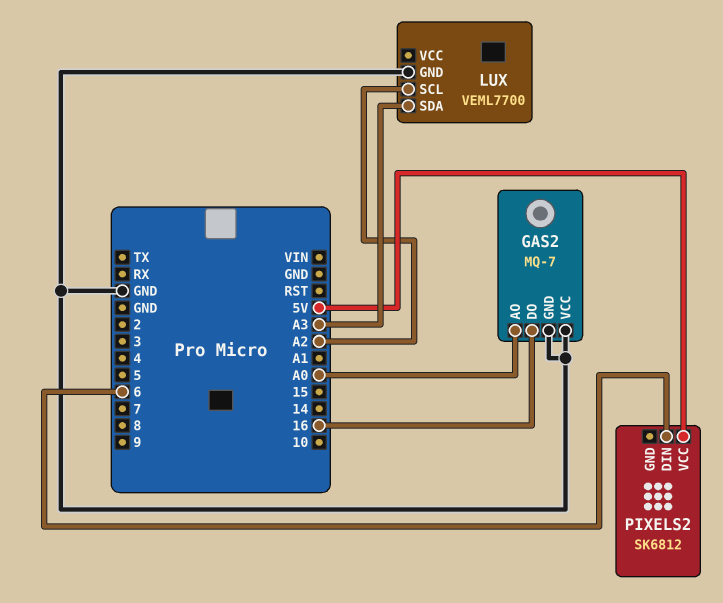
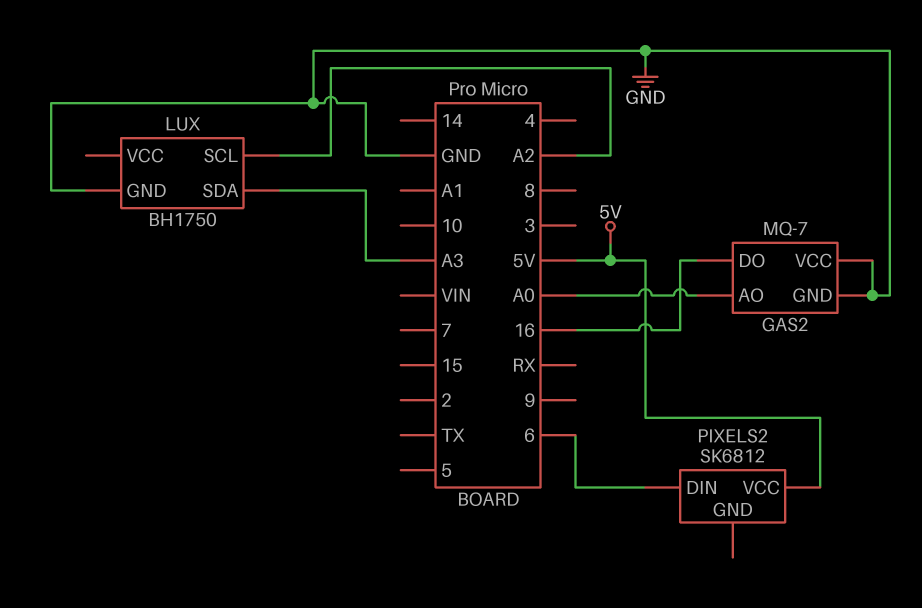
LUX: VEML7700 -> BH1750

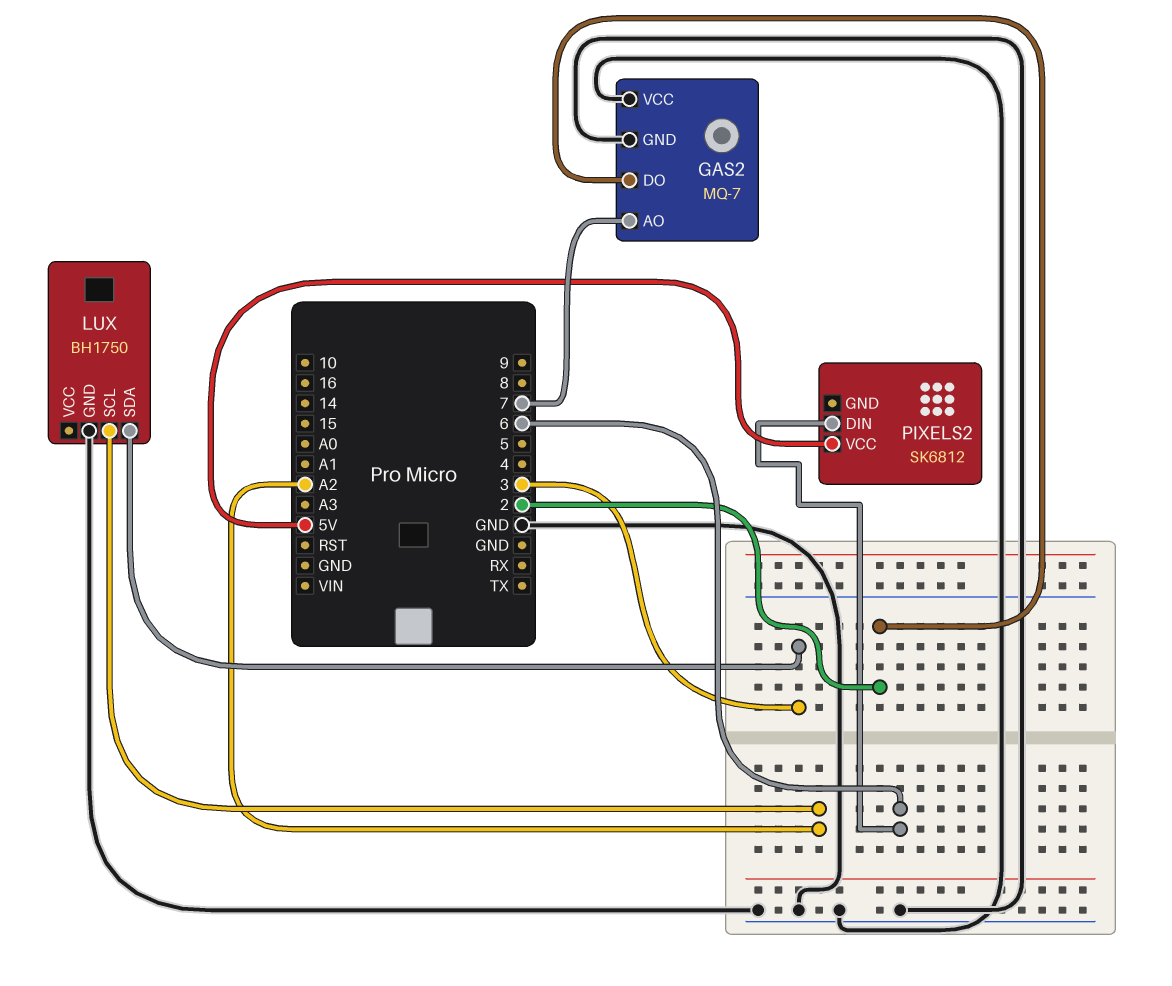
GAS2 pin AO: A0 -> 7
GAS2 pin DO: 16 -> 2
LUX pin SDA: A3 -> 3

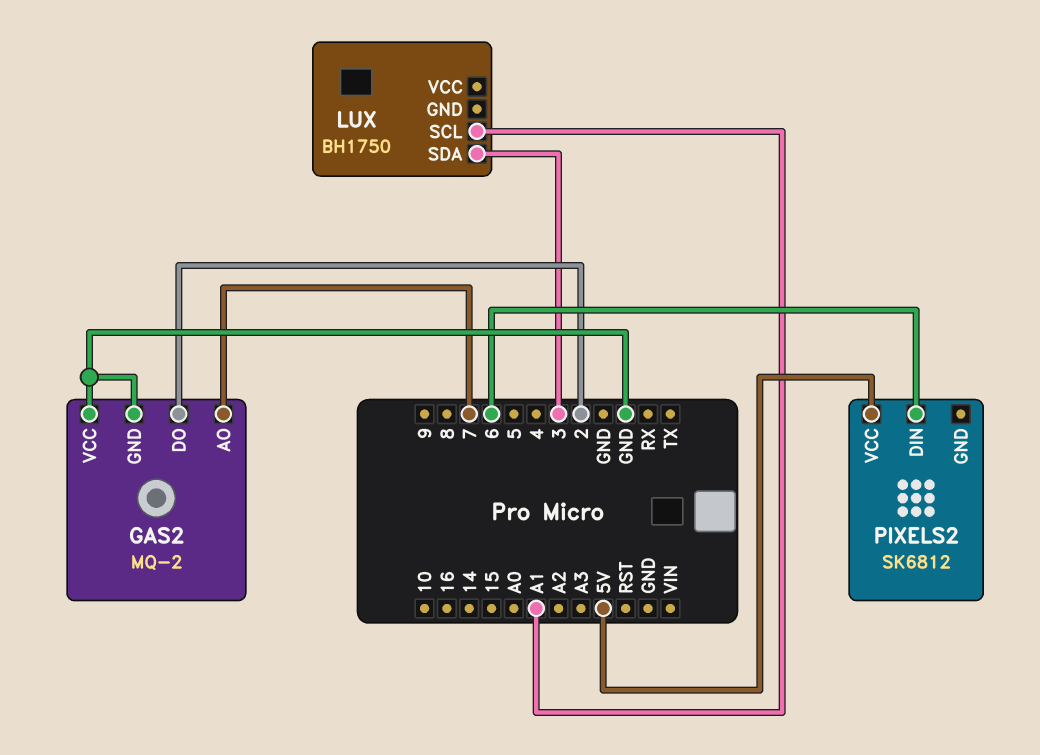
GAS2: MQ-7 -> MQ-2
LUX pin GND: GND -> none
LUX pin SCL: A2 -> A1

